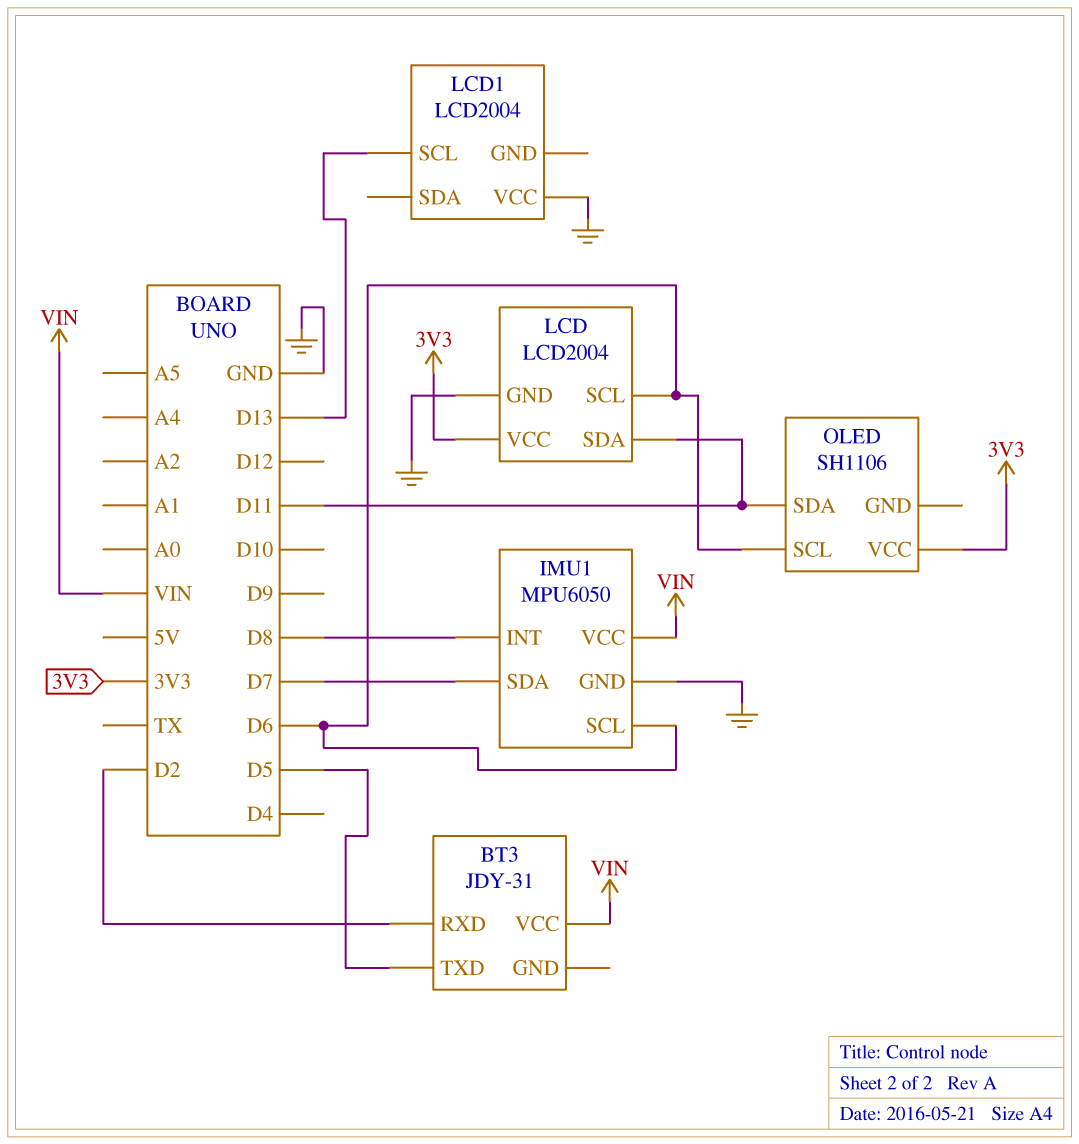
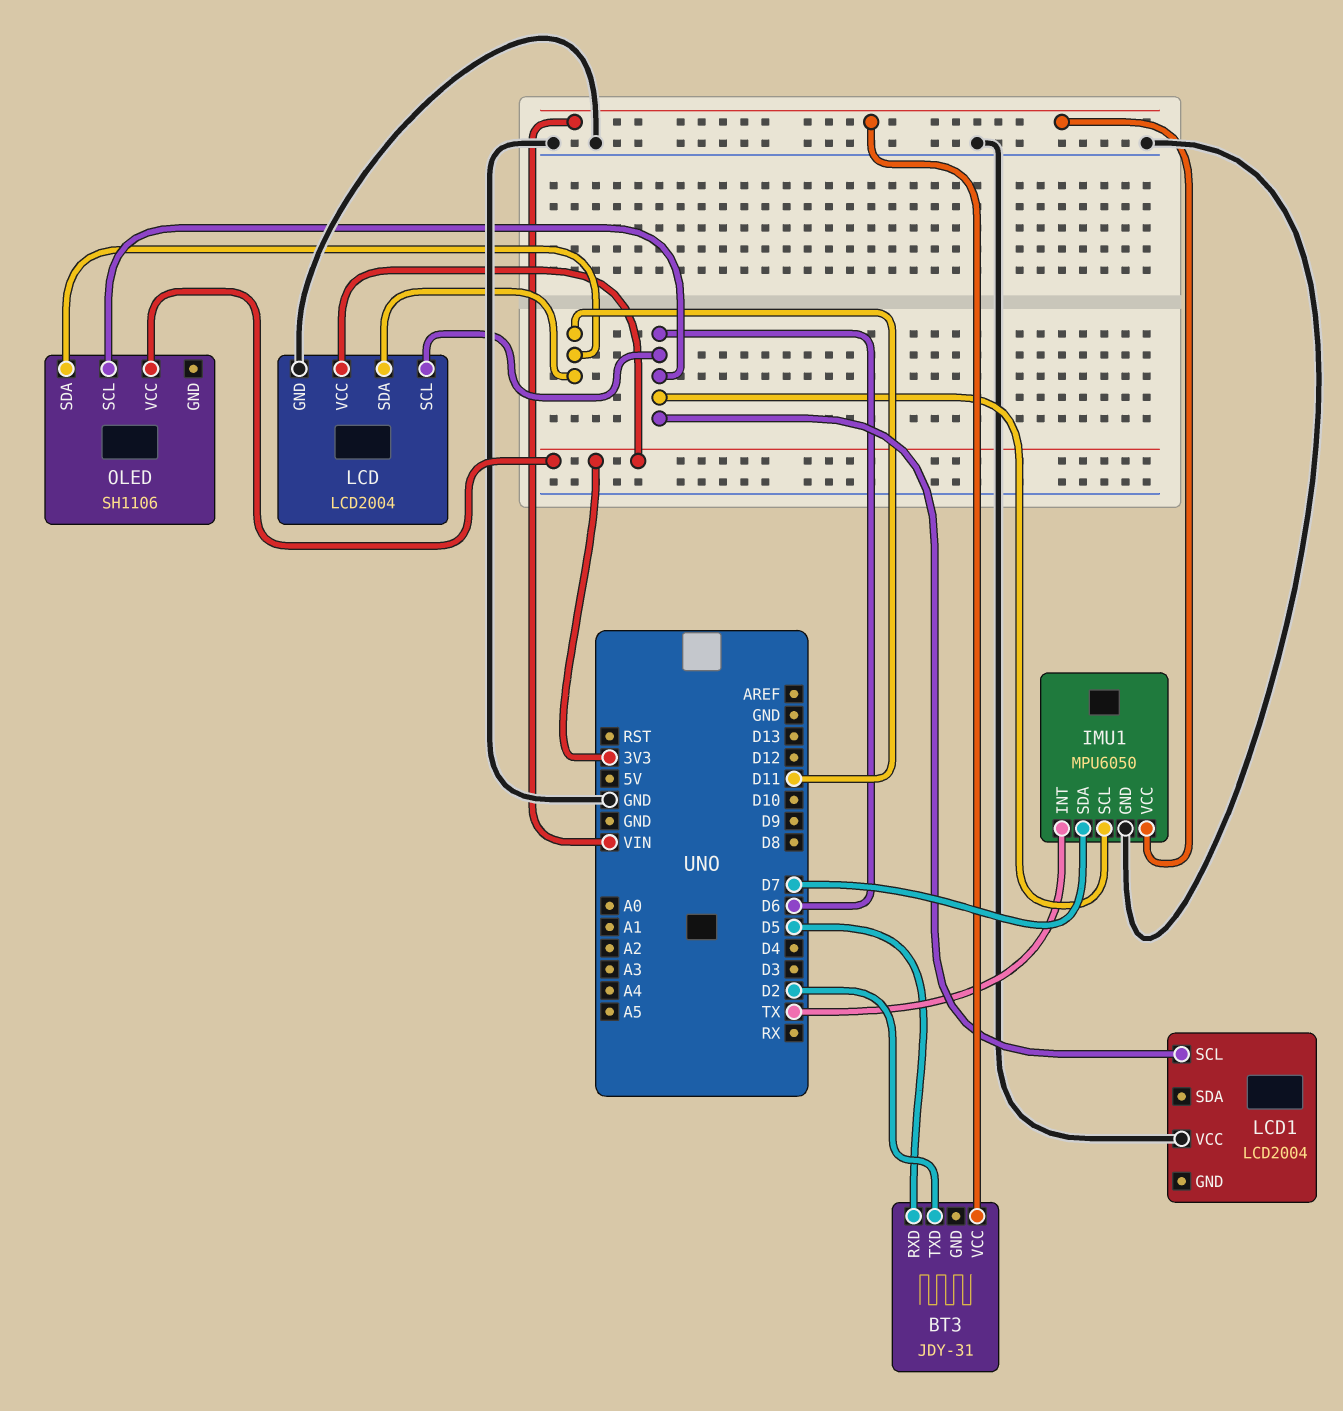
BT3 pin RXD: D2 -> D5
BT3 pin TXD: D5 -> D2
IMU1 pin INT: D8 -> TX
LCD1 pin SCL: D13 -> D6

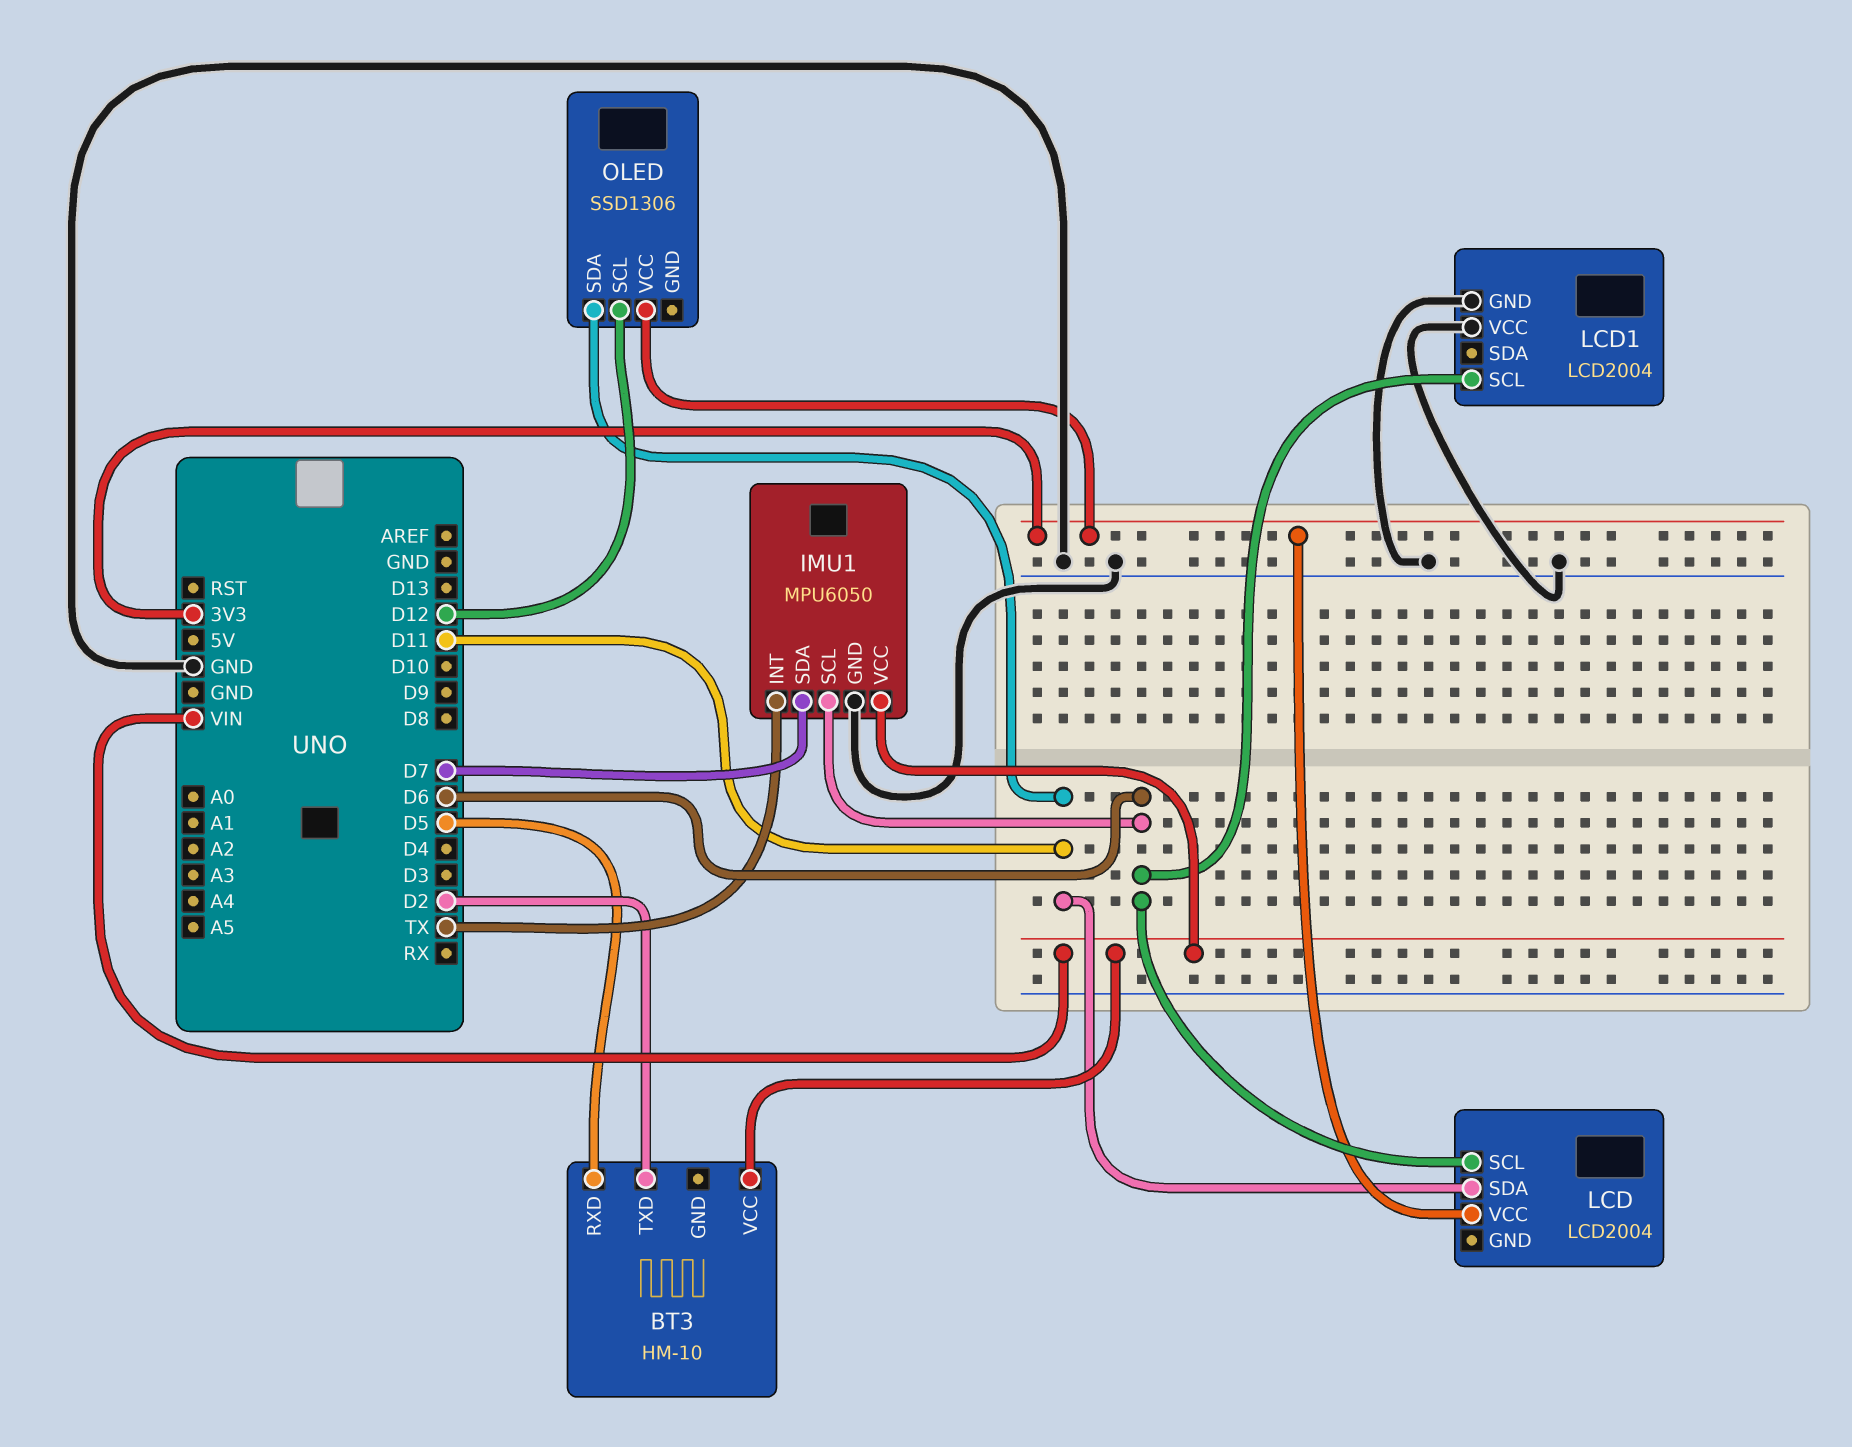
BT3: JDY-31 -> HM-10
LCD pin GND: GND -> none
LCD1 pin GND: none -> GND
OLED: SH1106 -> SSD1306
OLED pin SCL: D6 -> D12

